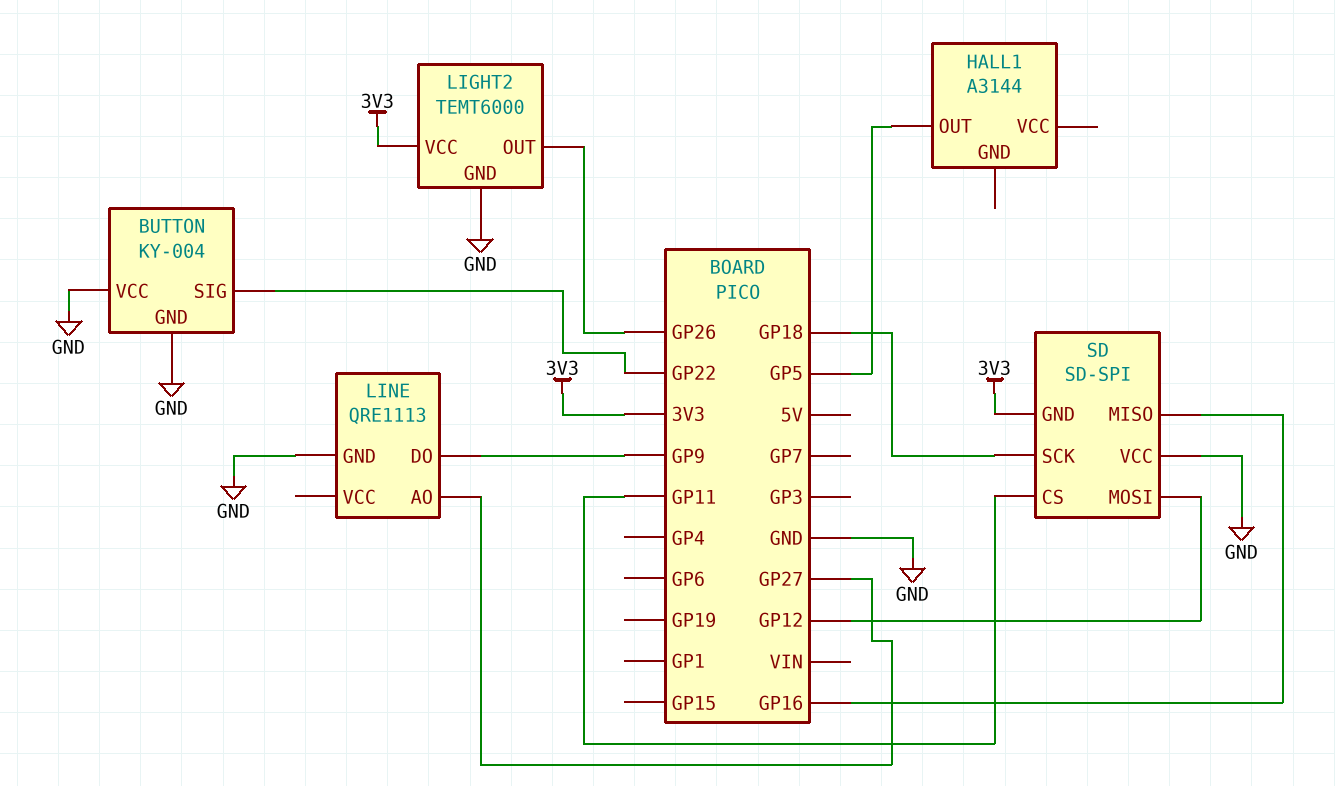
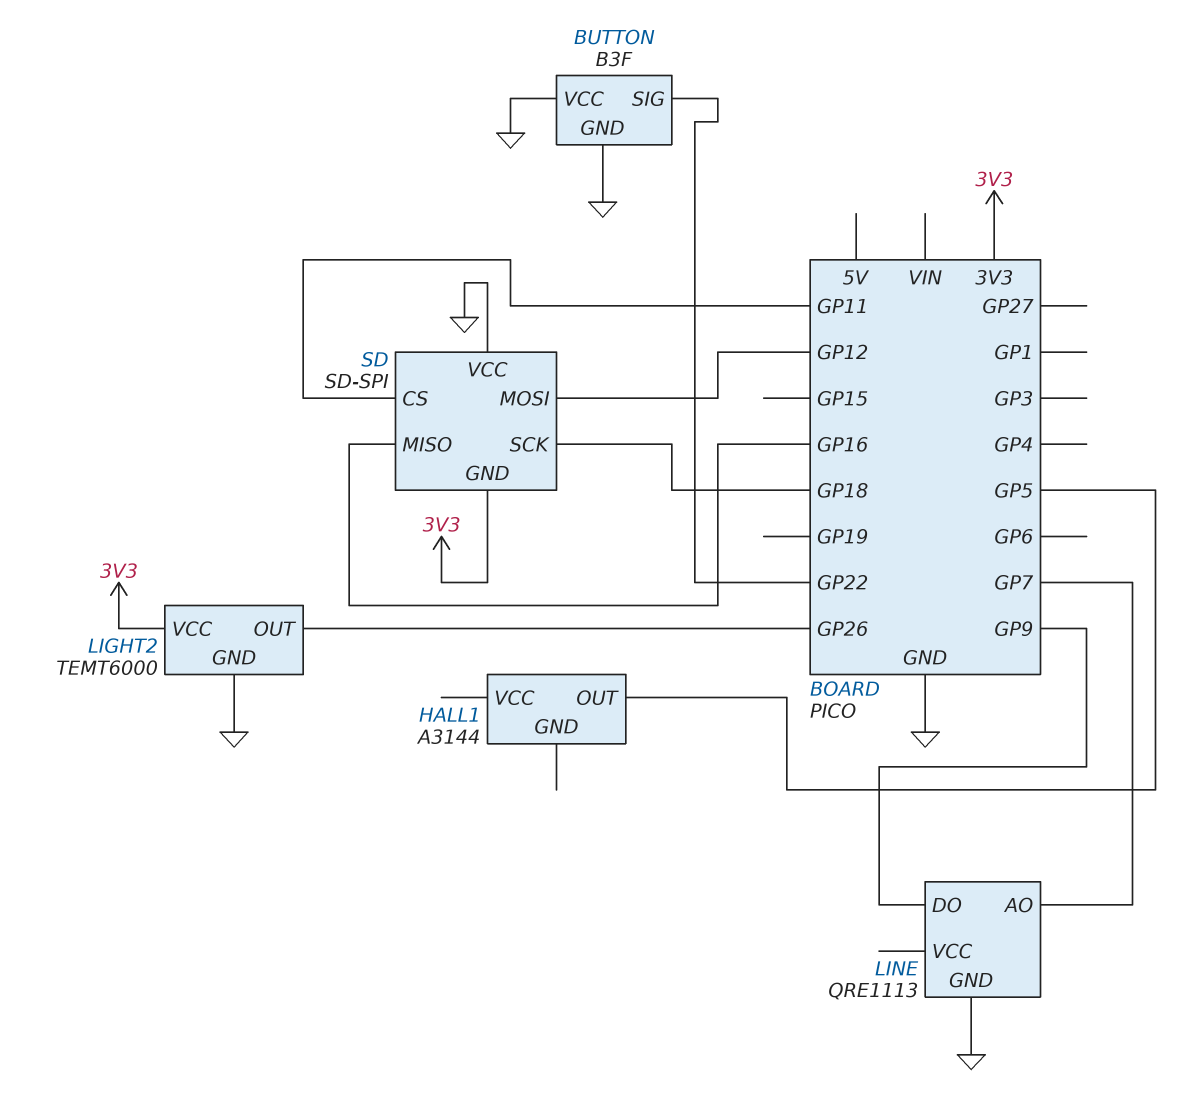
BUTTON: KY-004 -> B3F
LINE pin AO: GP27 -> GP7

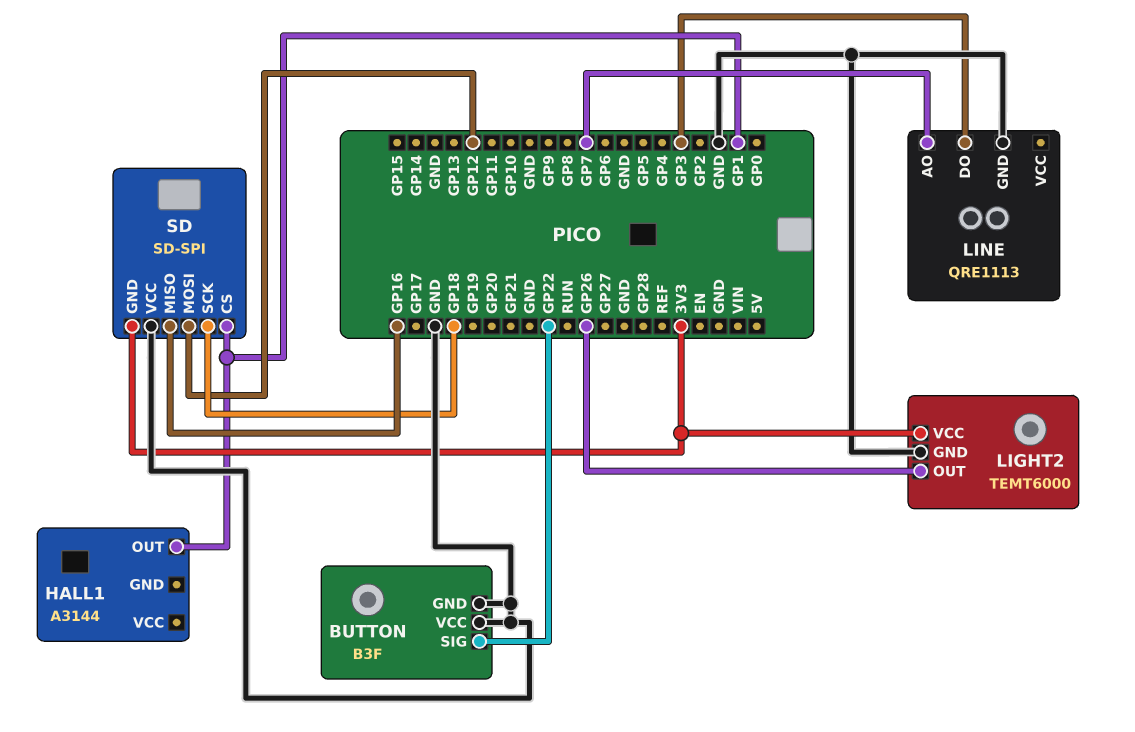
HALL1 pin OUT: GP5 -> GP1
LINE pin DO: GP9 -> GP3
SD pin CS: GP11 -> GP1

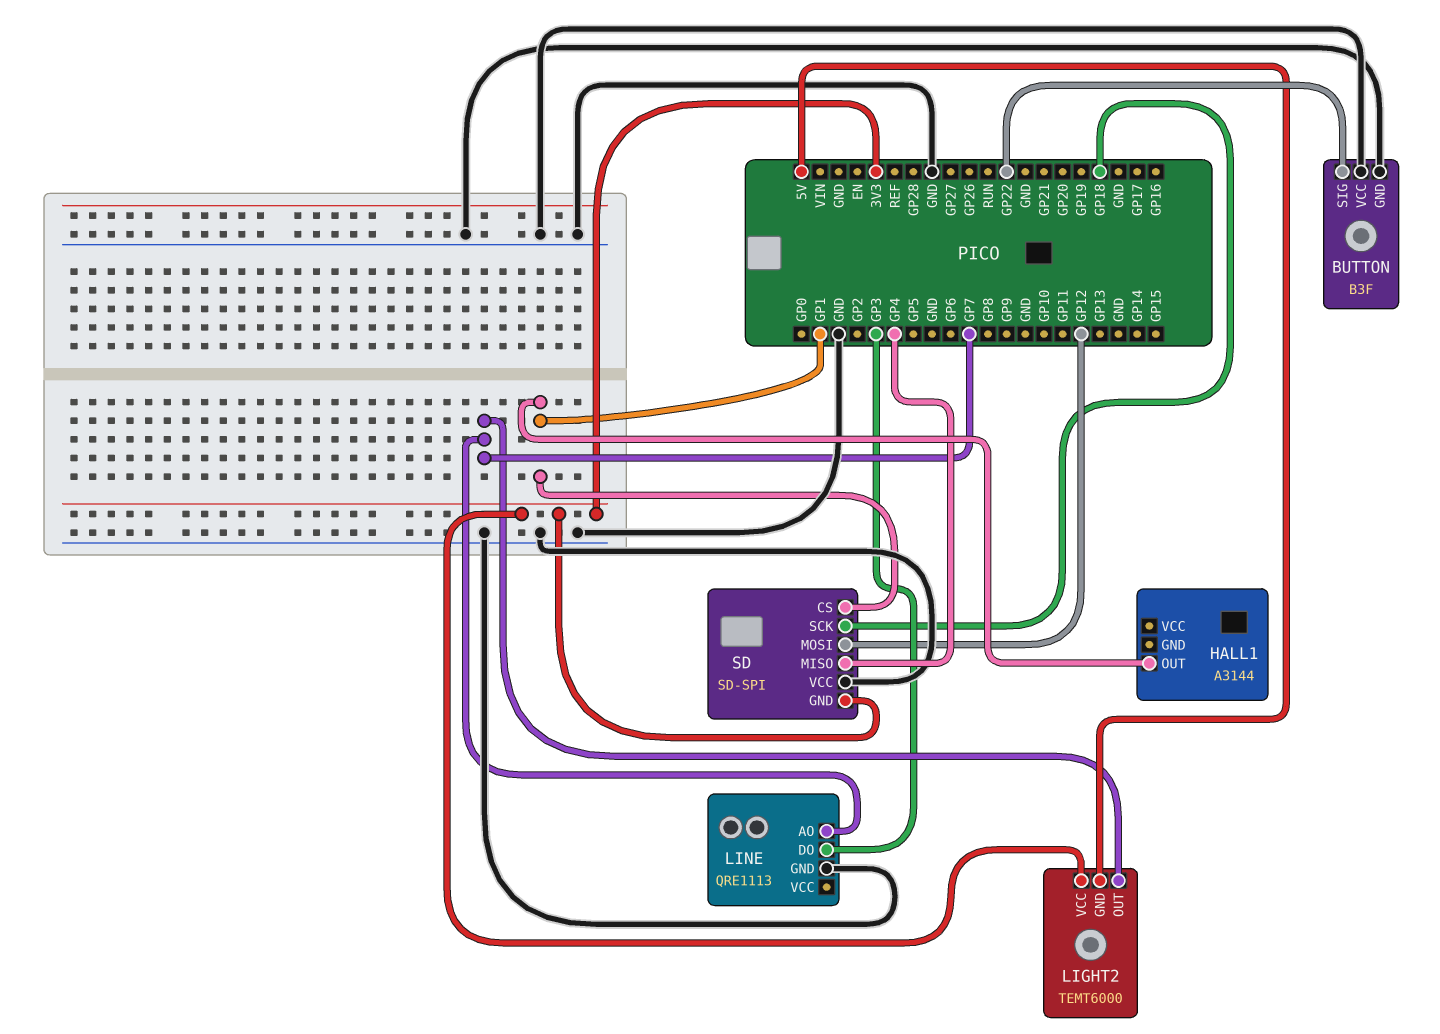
LIGHT2 pin GND: GND -> 5V
LIGHT2 pin OUT: GP26 -> GP7
SD pin MISO: GP16 -> GP4

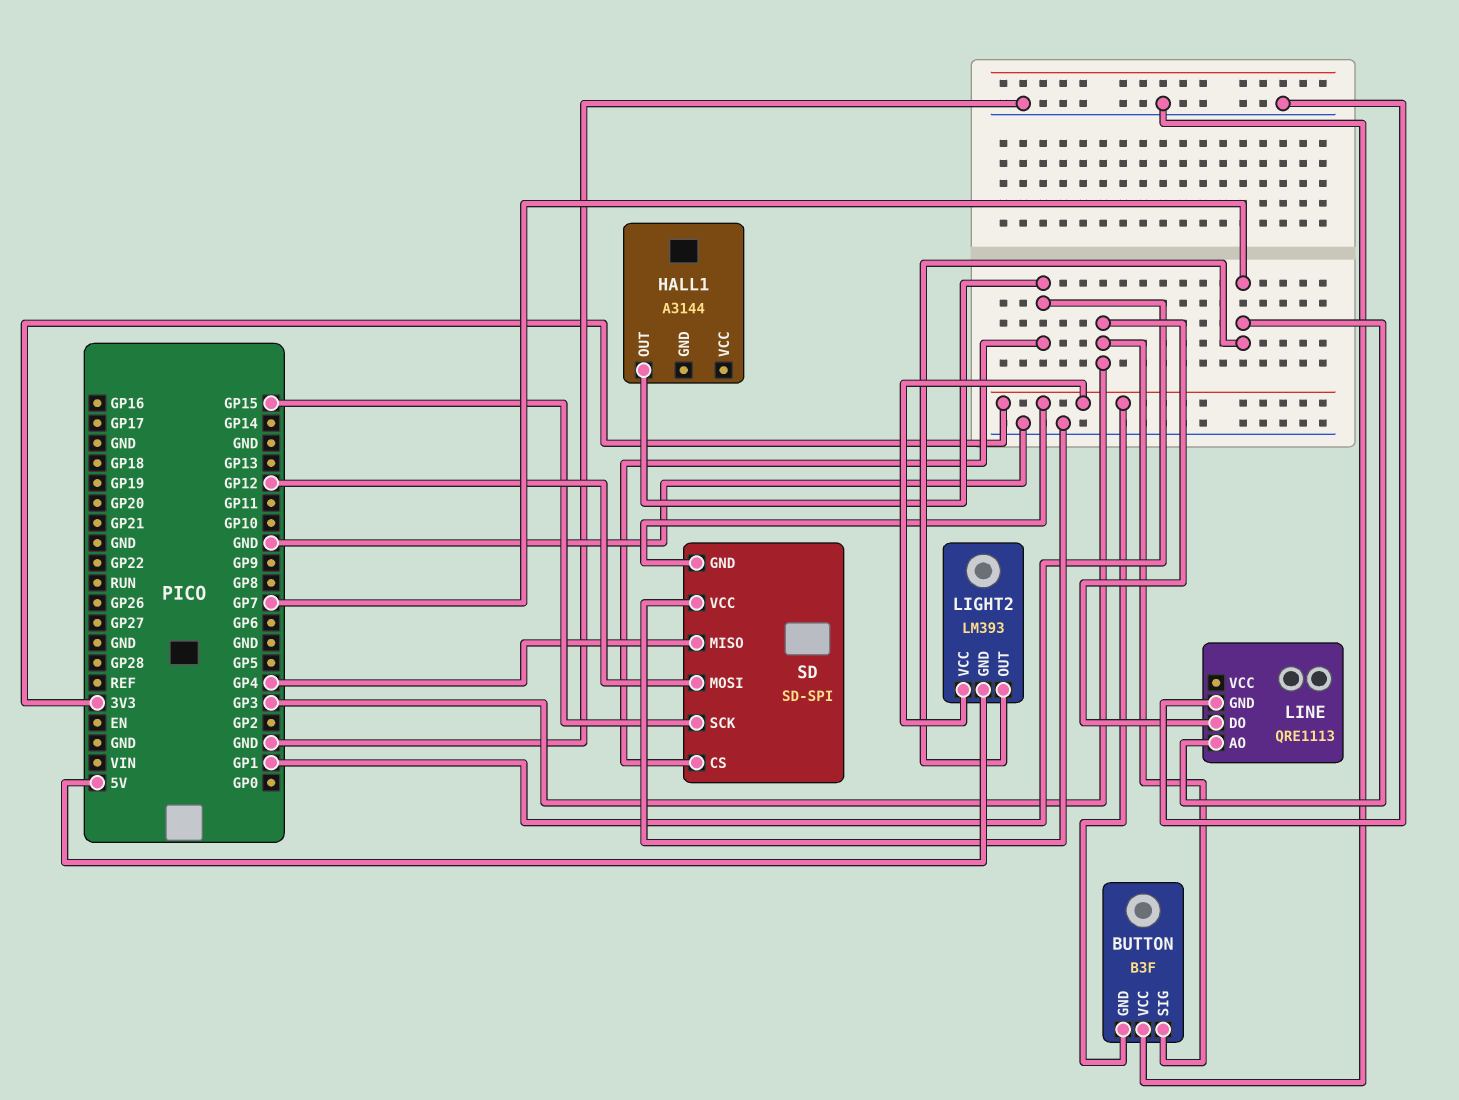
BUTTON pin GND: GND -> 3V3
BUTTON pin SIG: GP22 -> GP3
LIGHT2: TEMT6000 -> LM393
SD pin SCK: GP18 -> GP15

